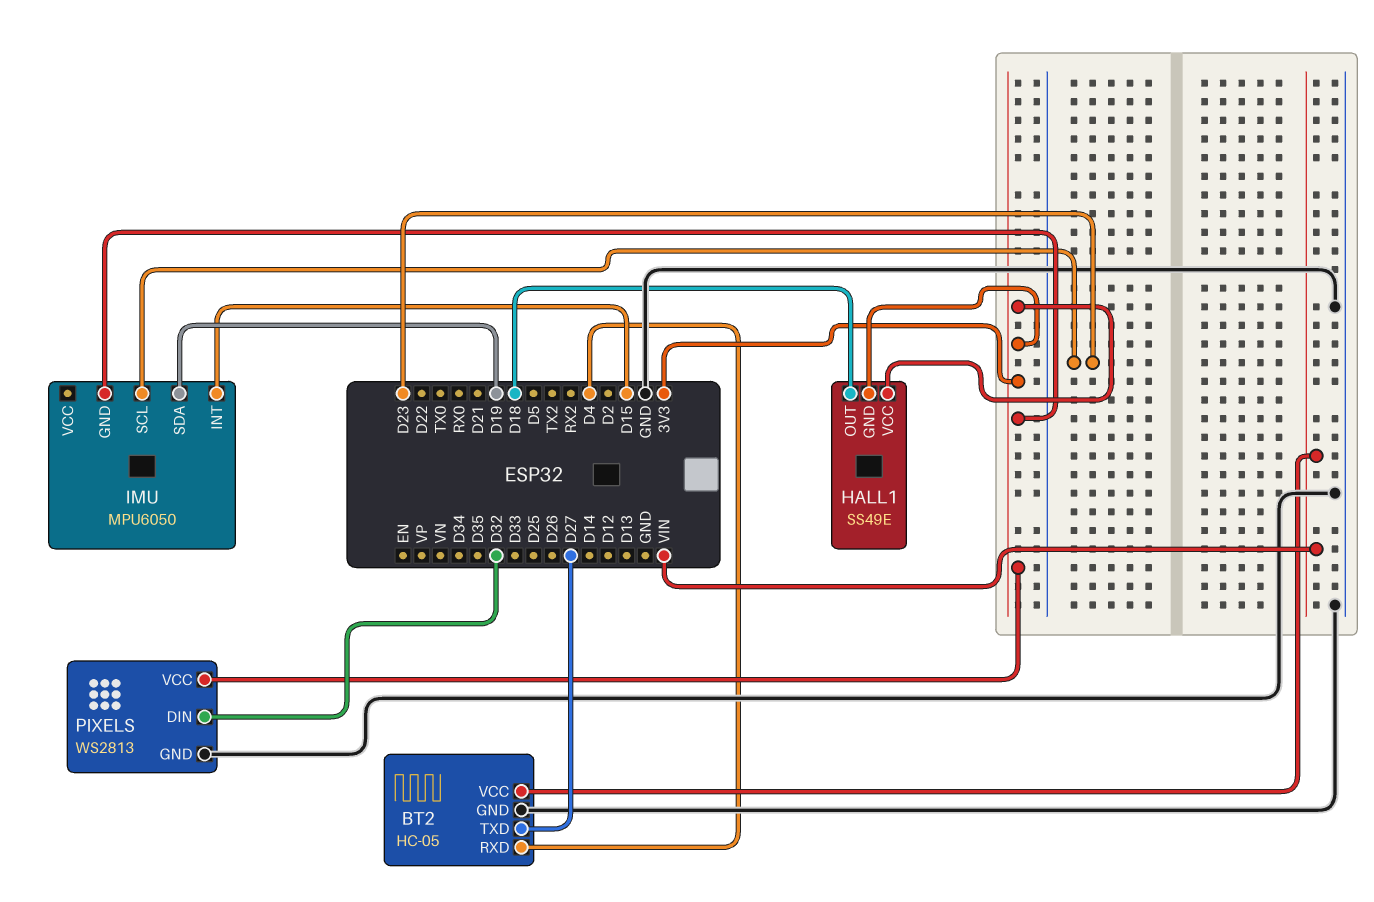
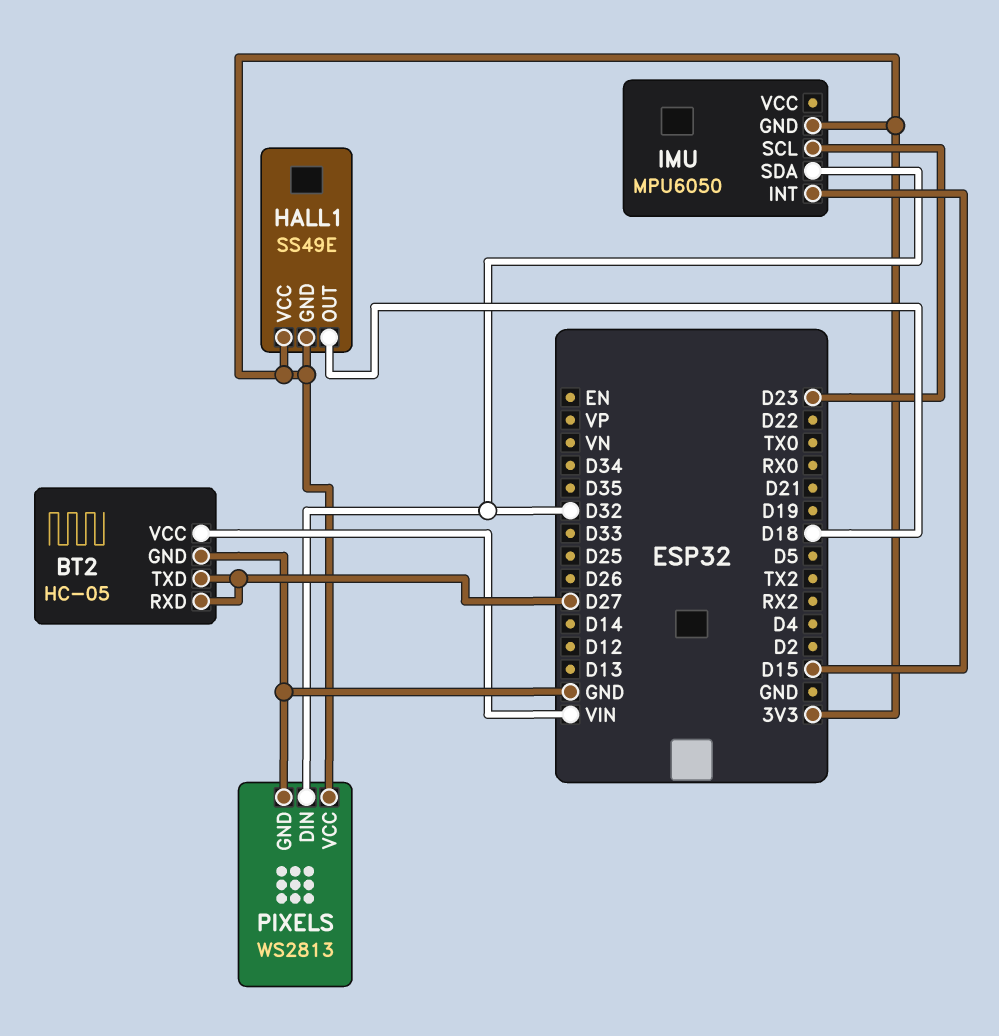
BT2 pin RXD: D4 -> D27
IMU pin SDA: D19 -> D32

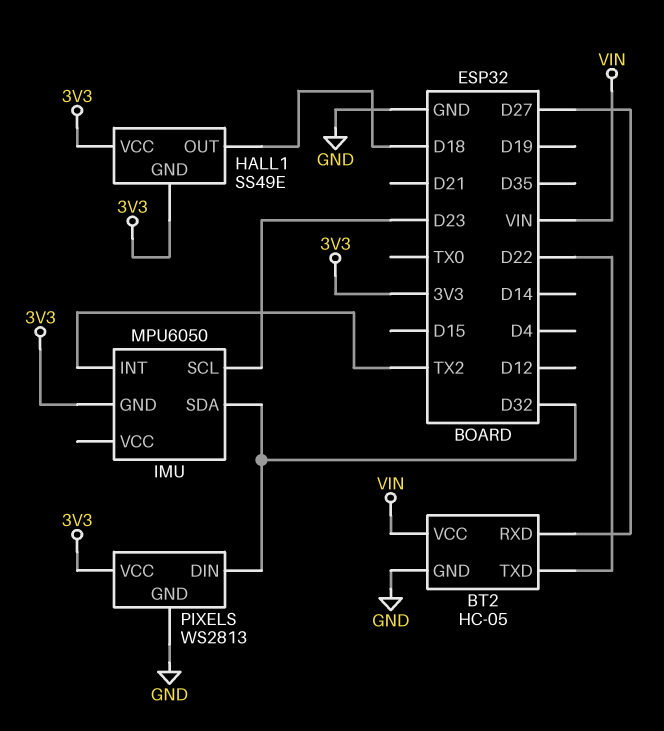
BT2 pin TXD: D27 -> D22
IMU pin INT: D15 -> TX2

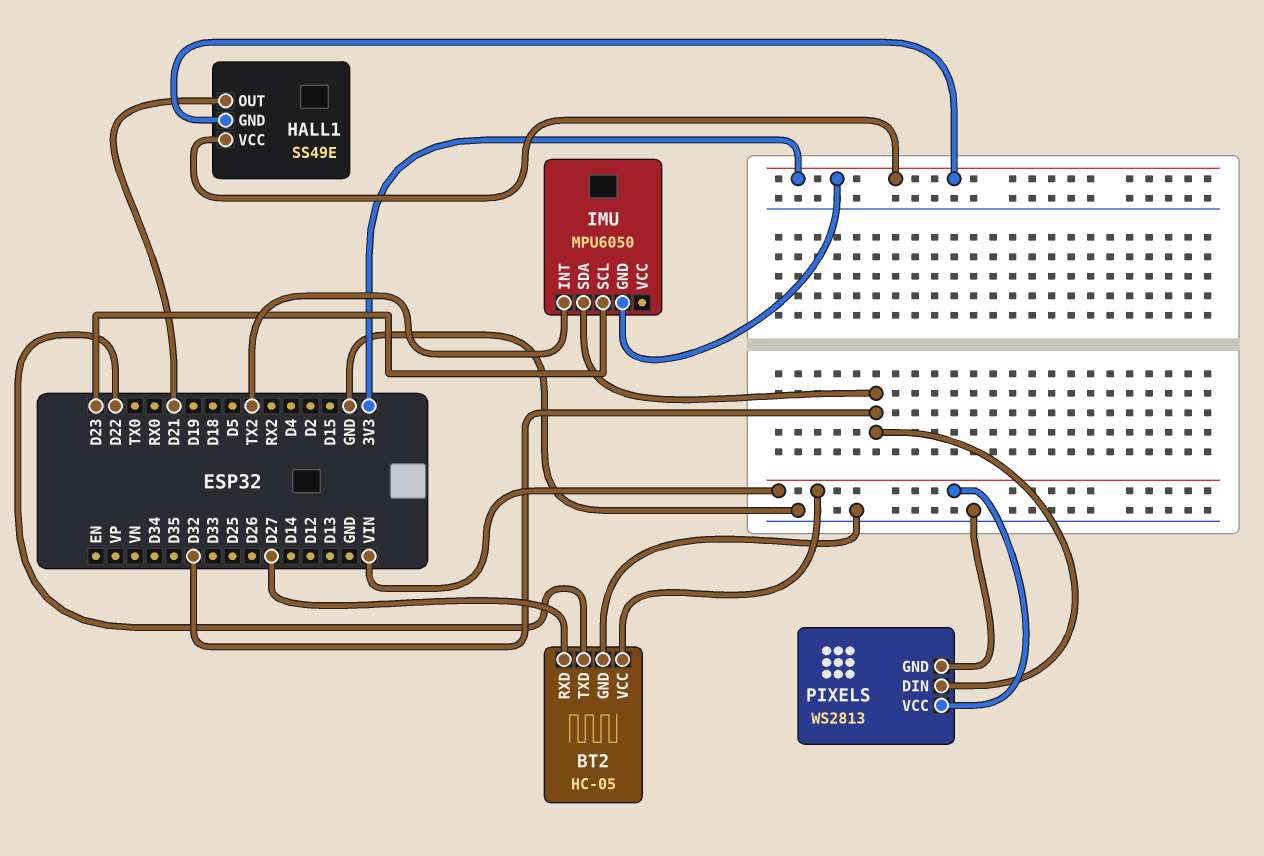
HALL1 pin OUT: D18 -> D21
PIXELS pin VCC: 3V3 -> VIN

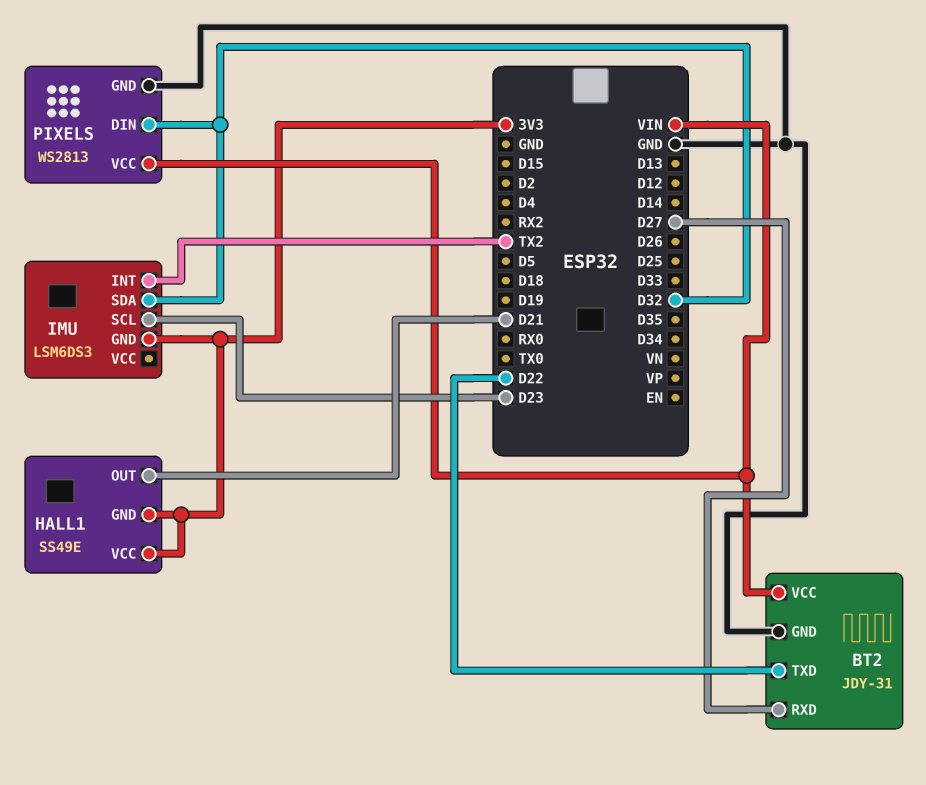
BT2: HC-05 -> JDY-31
IMU: MPU6050 -> LSM6DS3

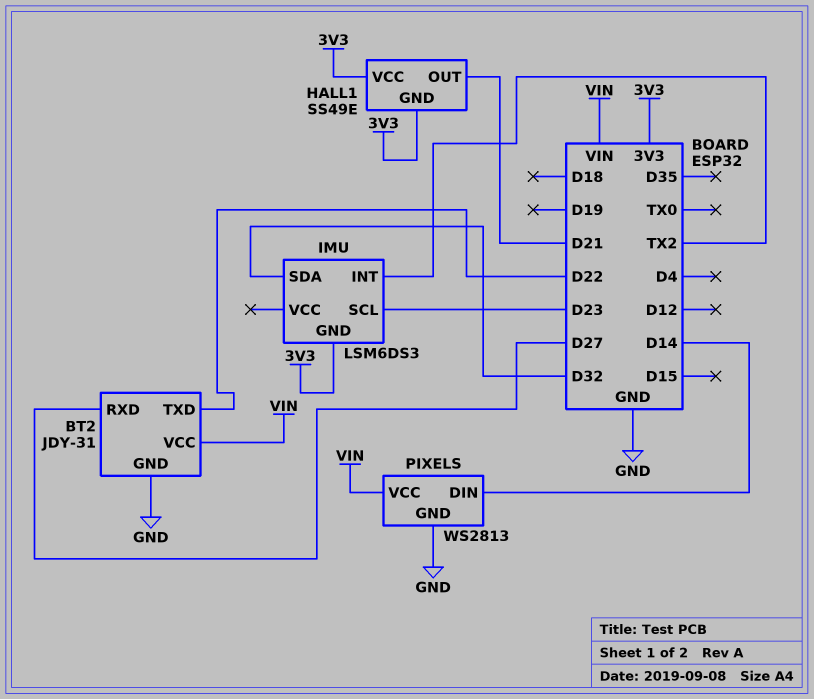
PIXELS pin DIN: D32 -> D14

